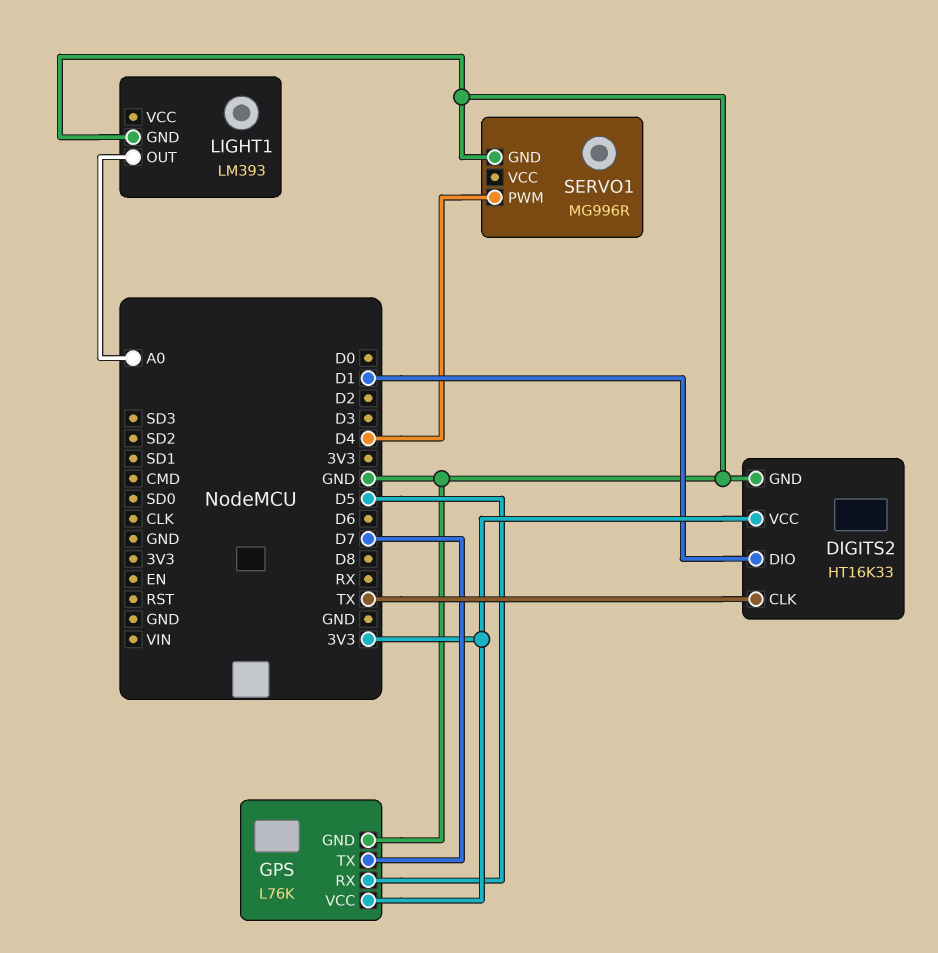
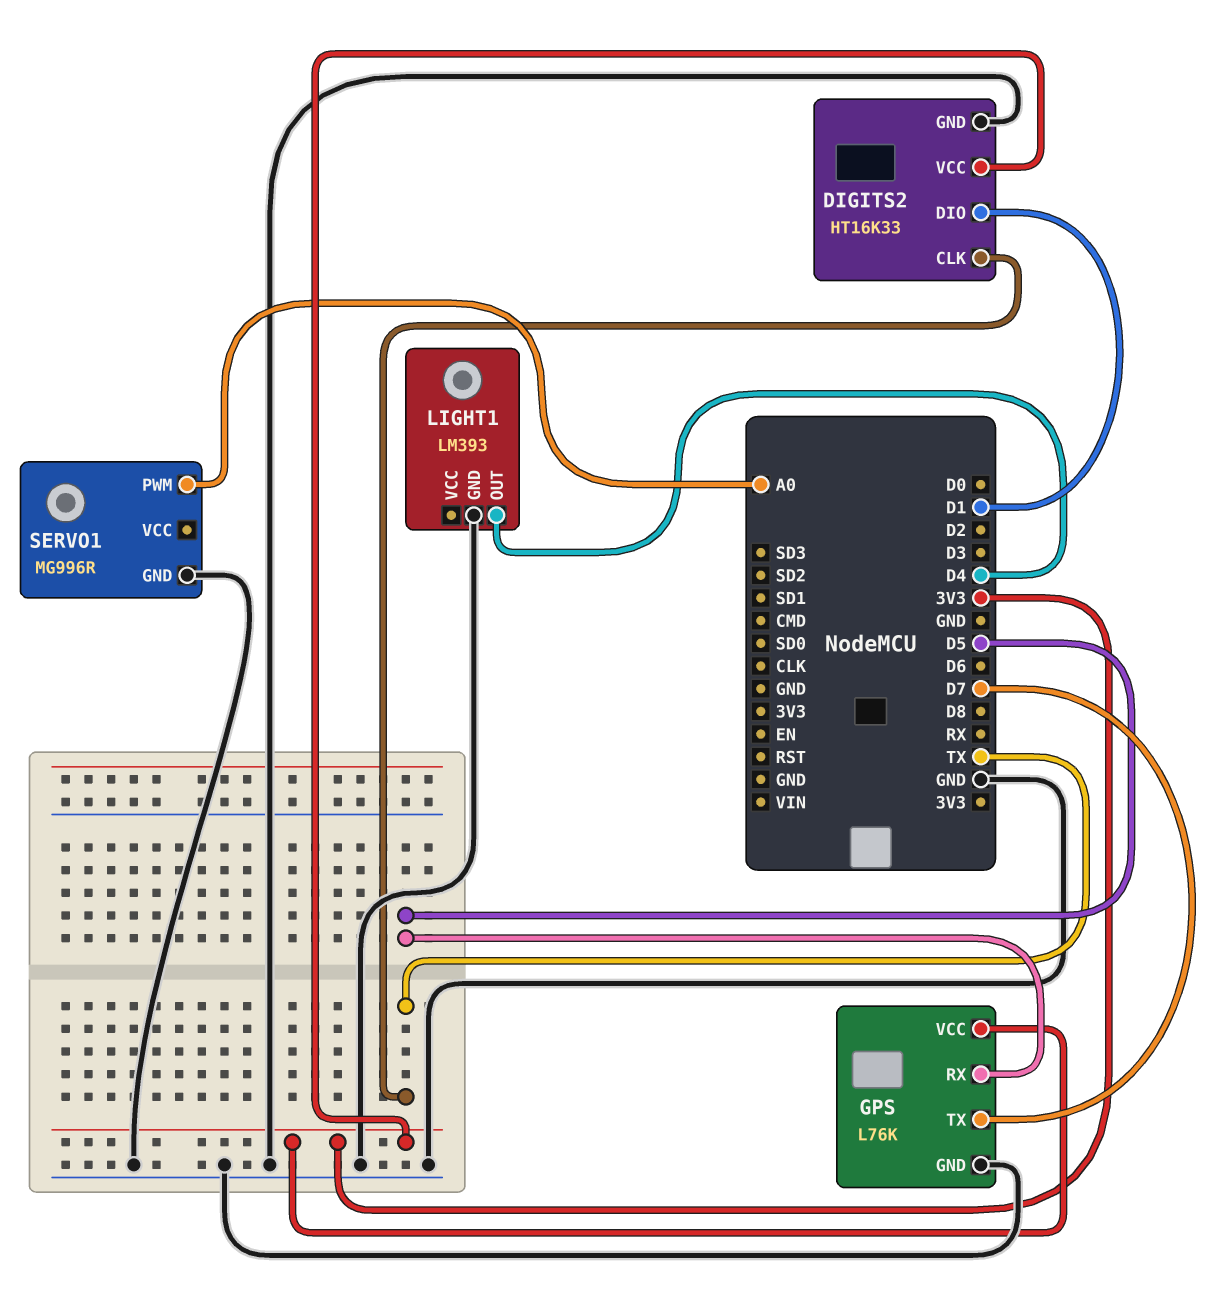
LIGHT1 pin OUT: A0 -> D4
SERVO1 pin PWM: D4 -> A0

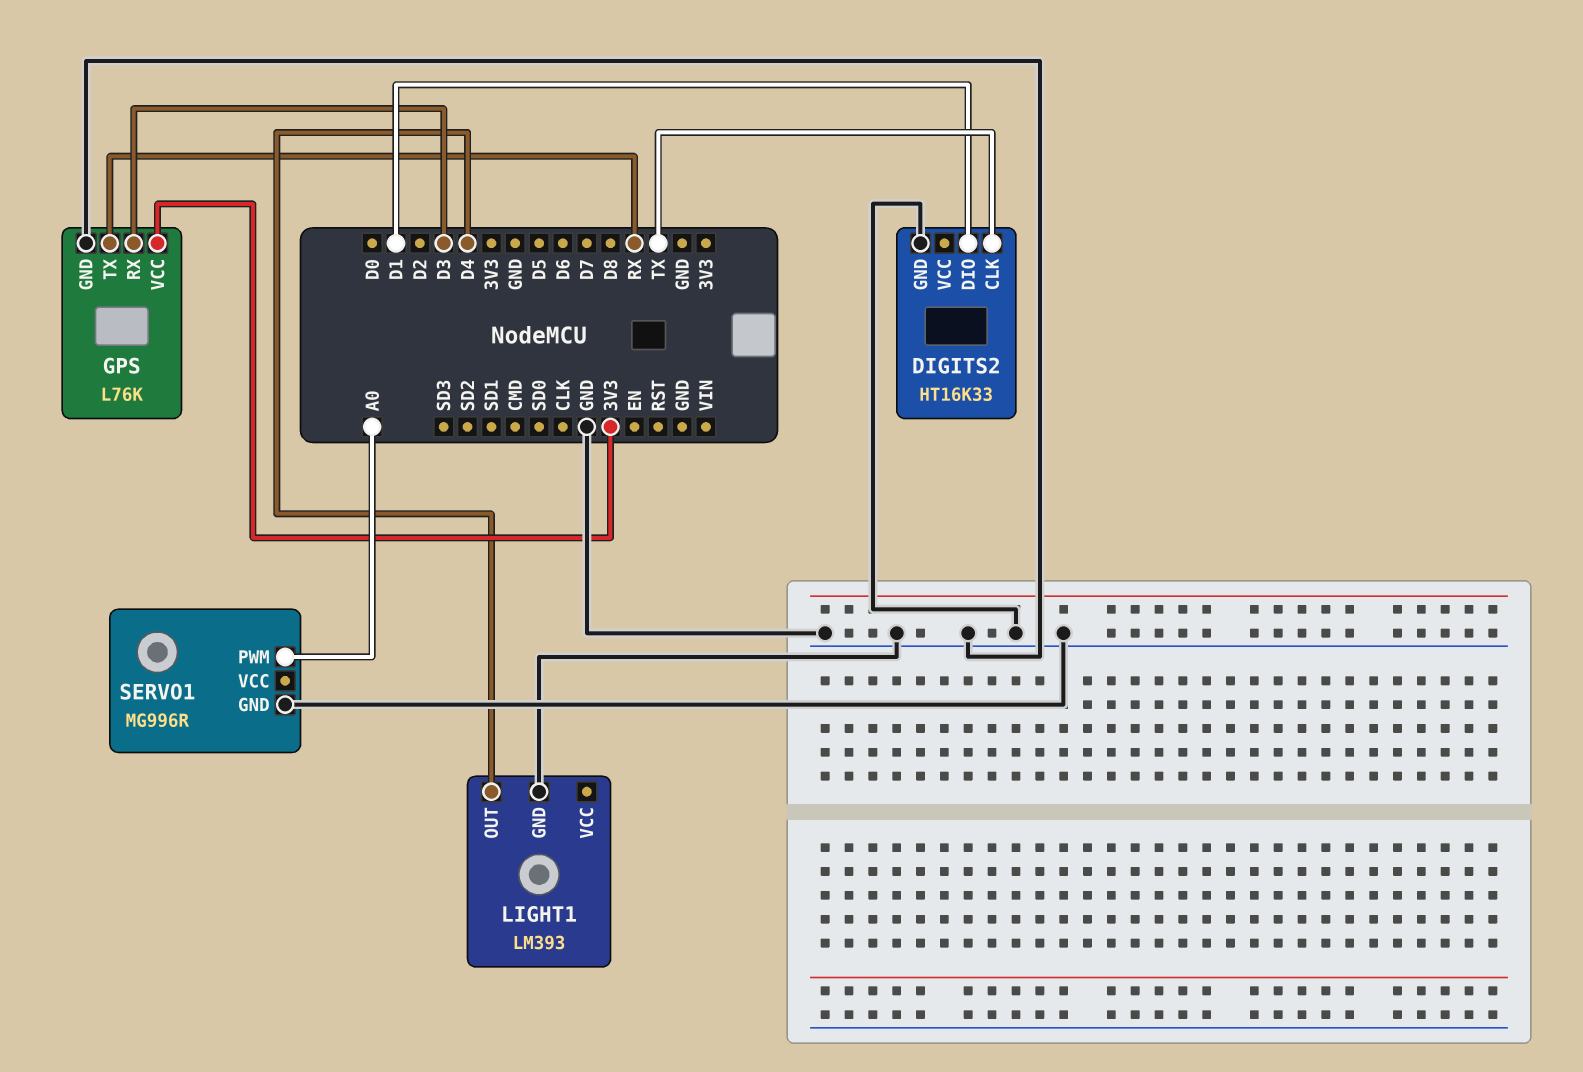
DIGITS2 pin VCC: 3V3 -> none
GPS pin RX: D5 -> D3
GPS pin TX: D7 -> RX

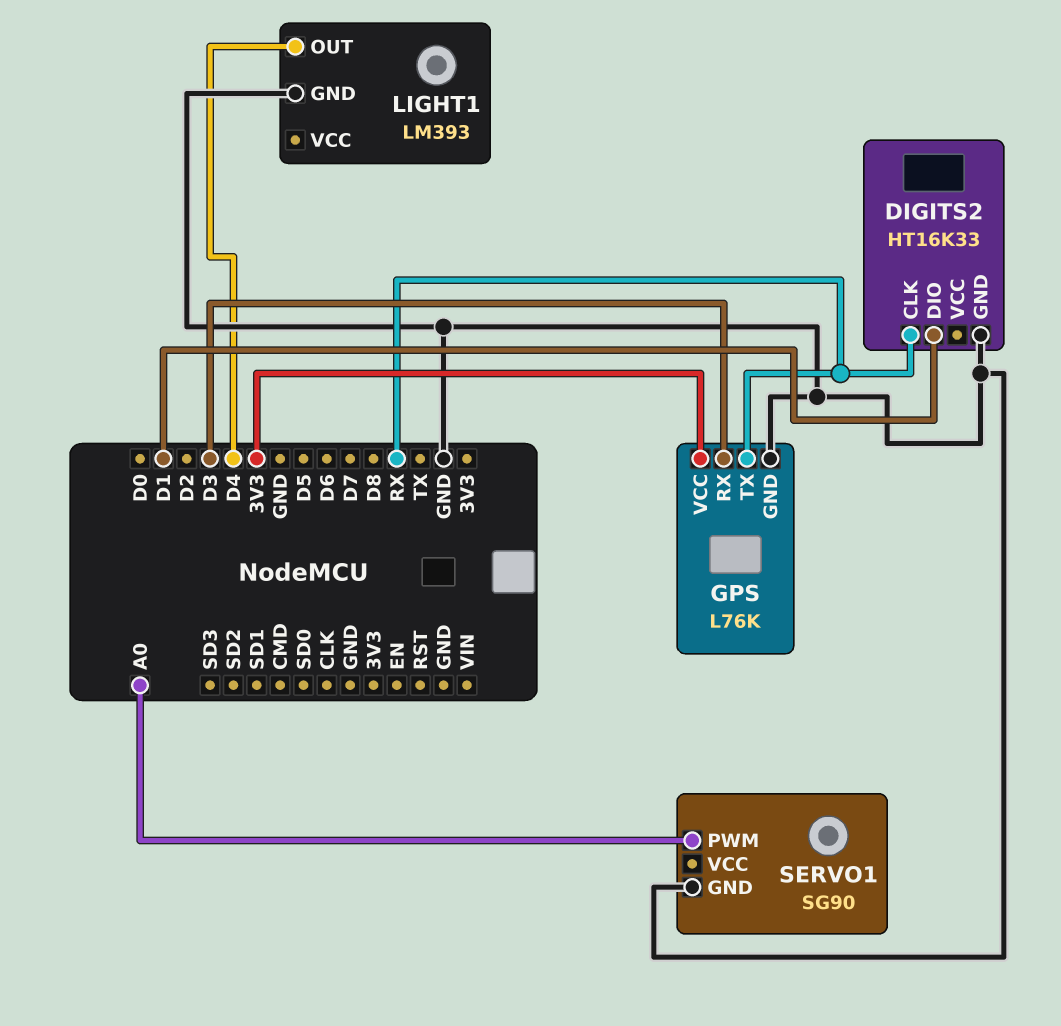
DIGITS2 pin CLK: TX -> RX
SERVO1: MG996R -> SG90

